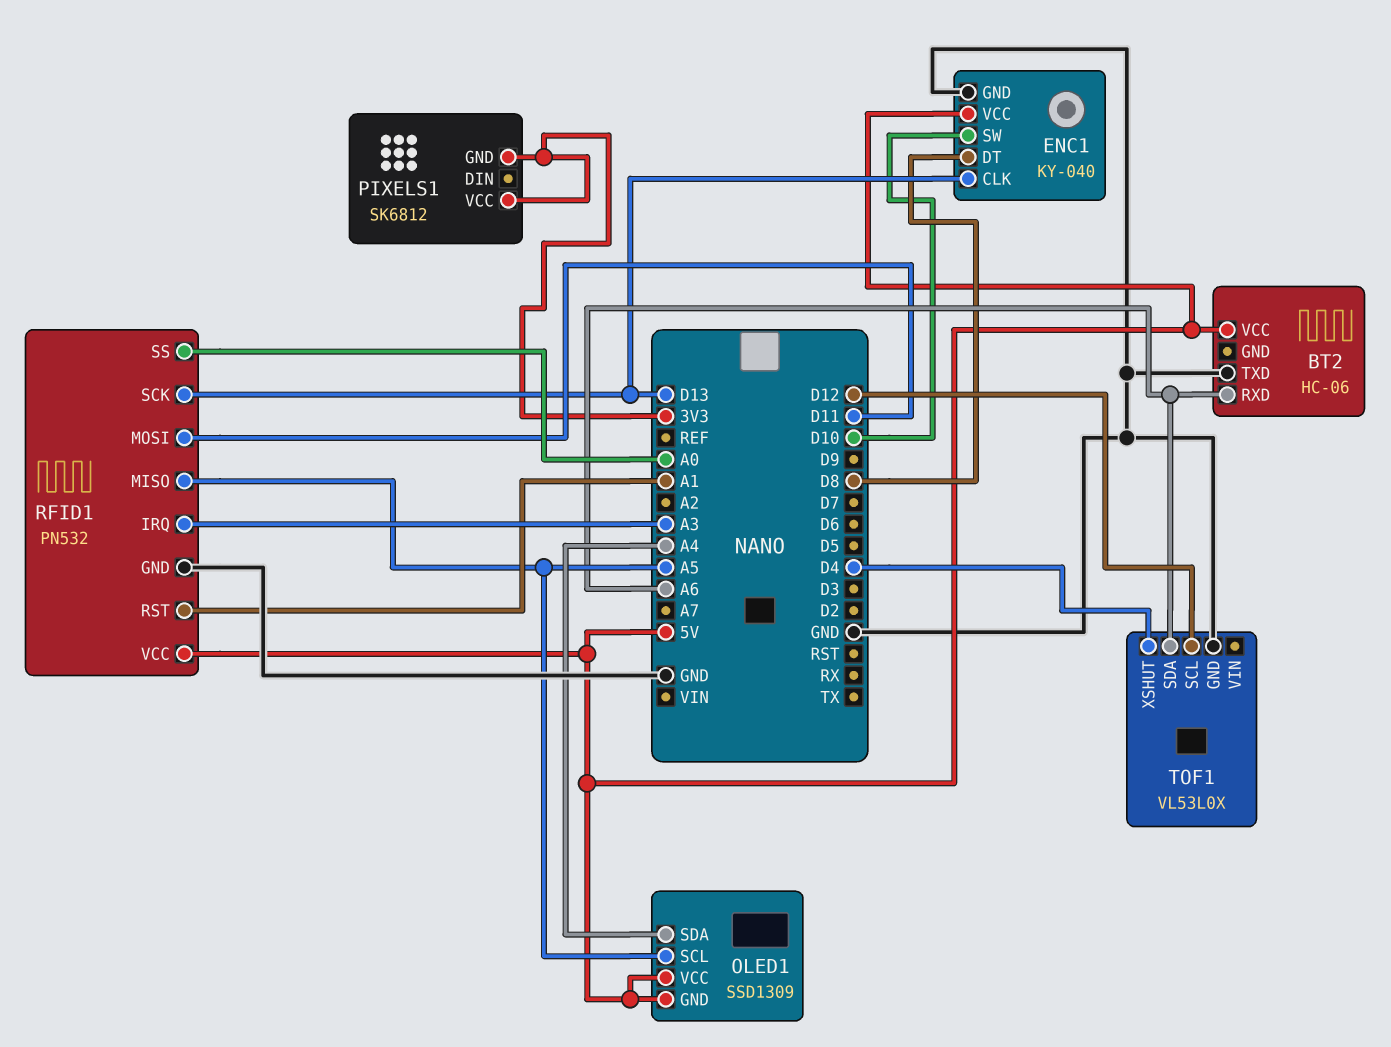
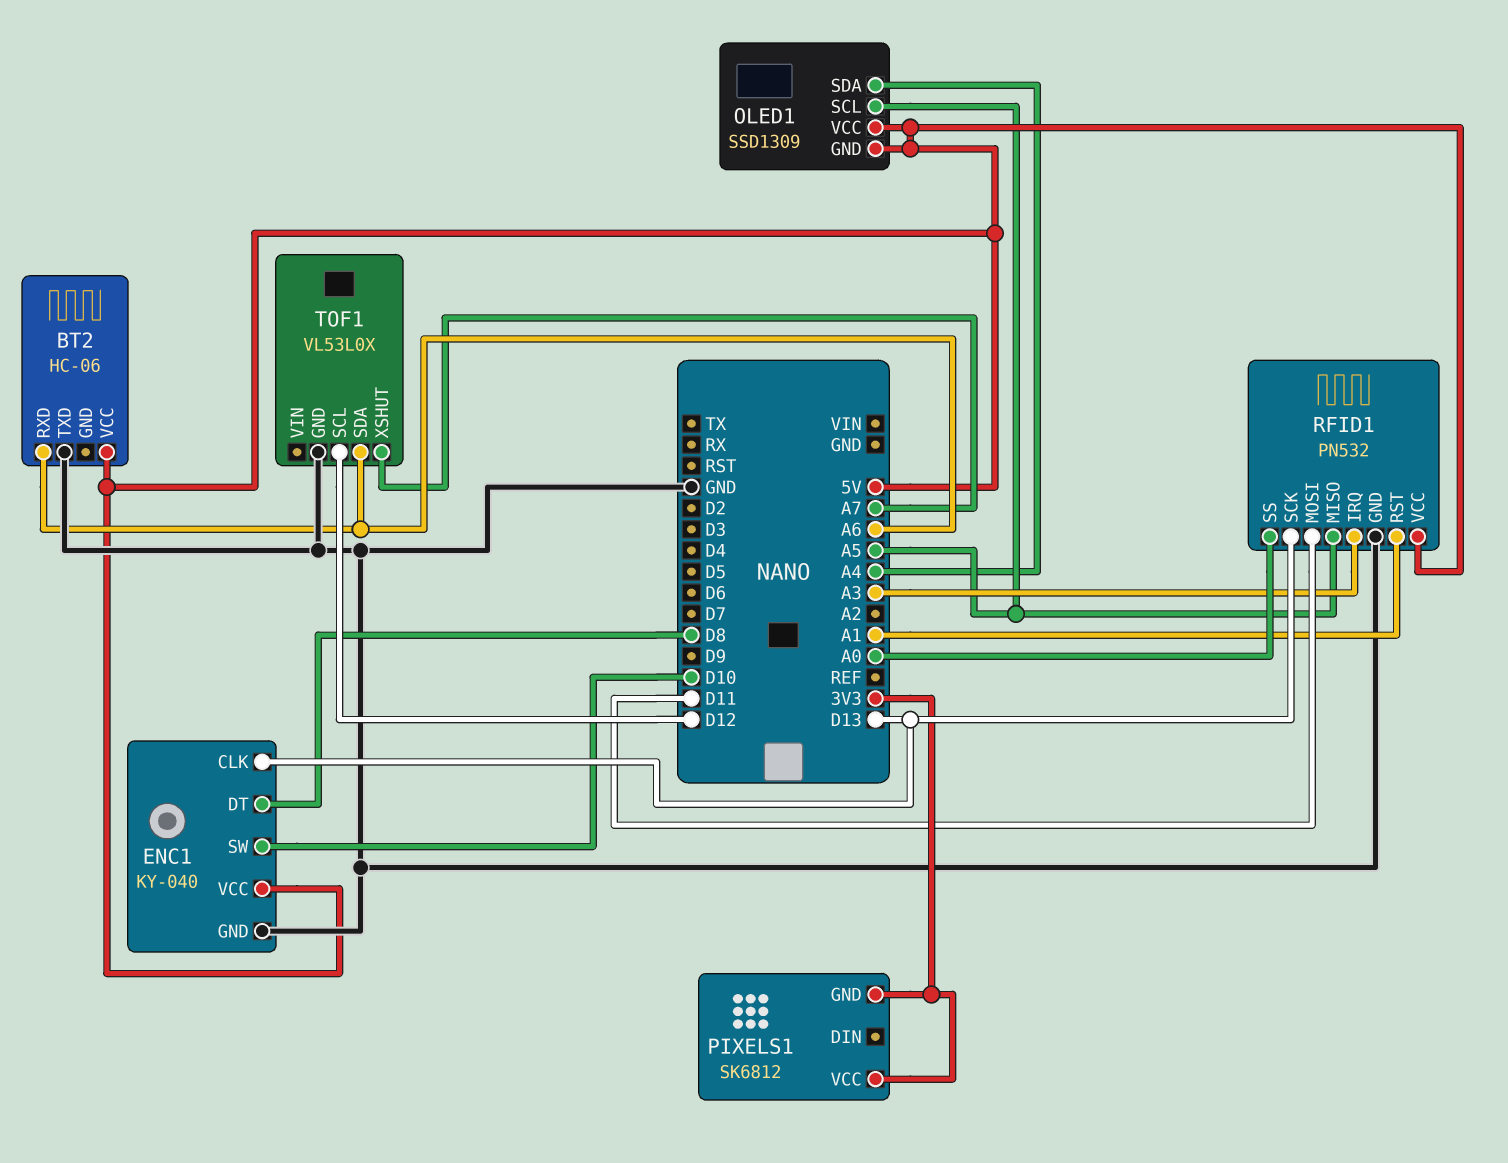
TOF1 pin XSHUT: D4 -> A7

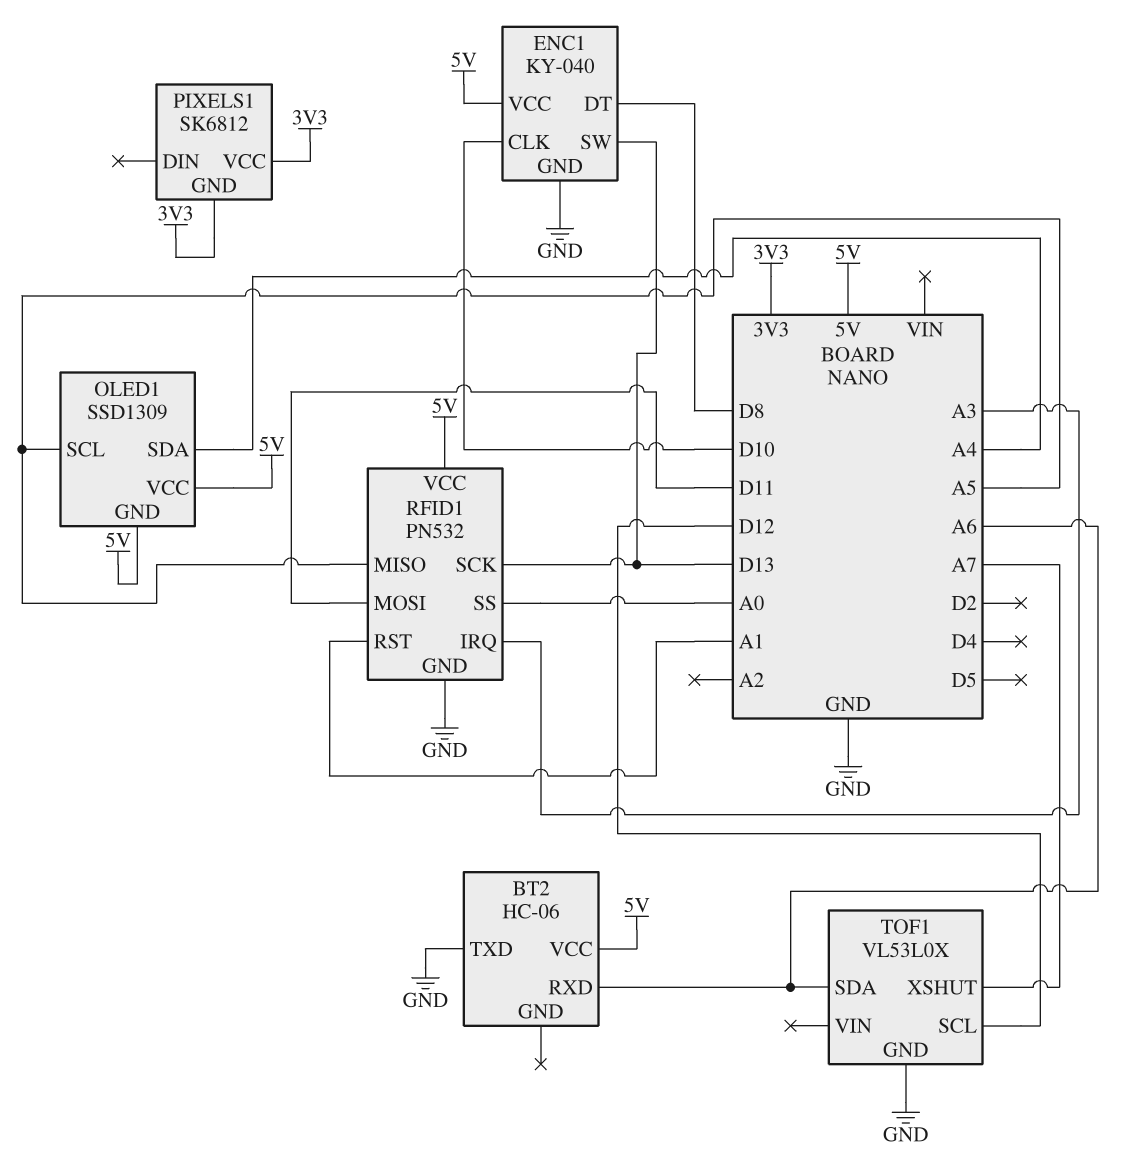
ENC1 pin CLK: D13 -> D10
ENC1 pin SW: D10 -> D13

